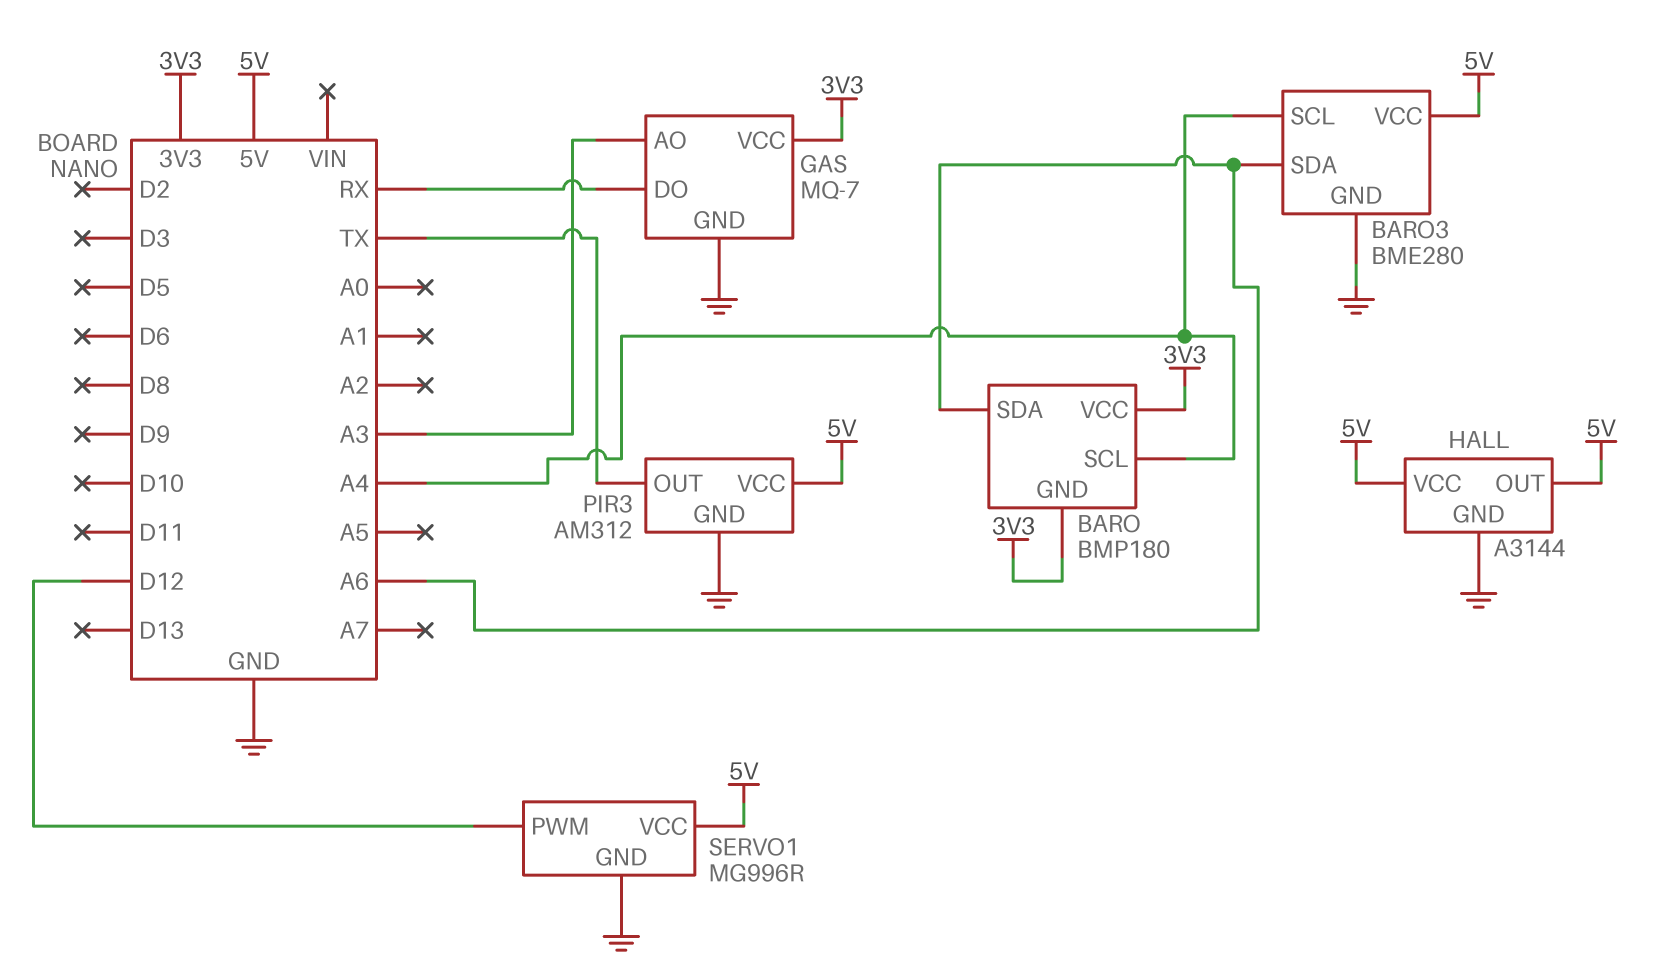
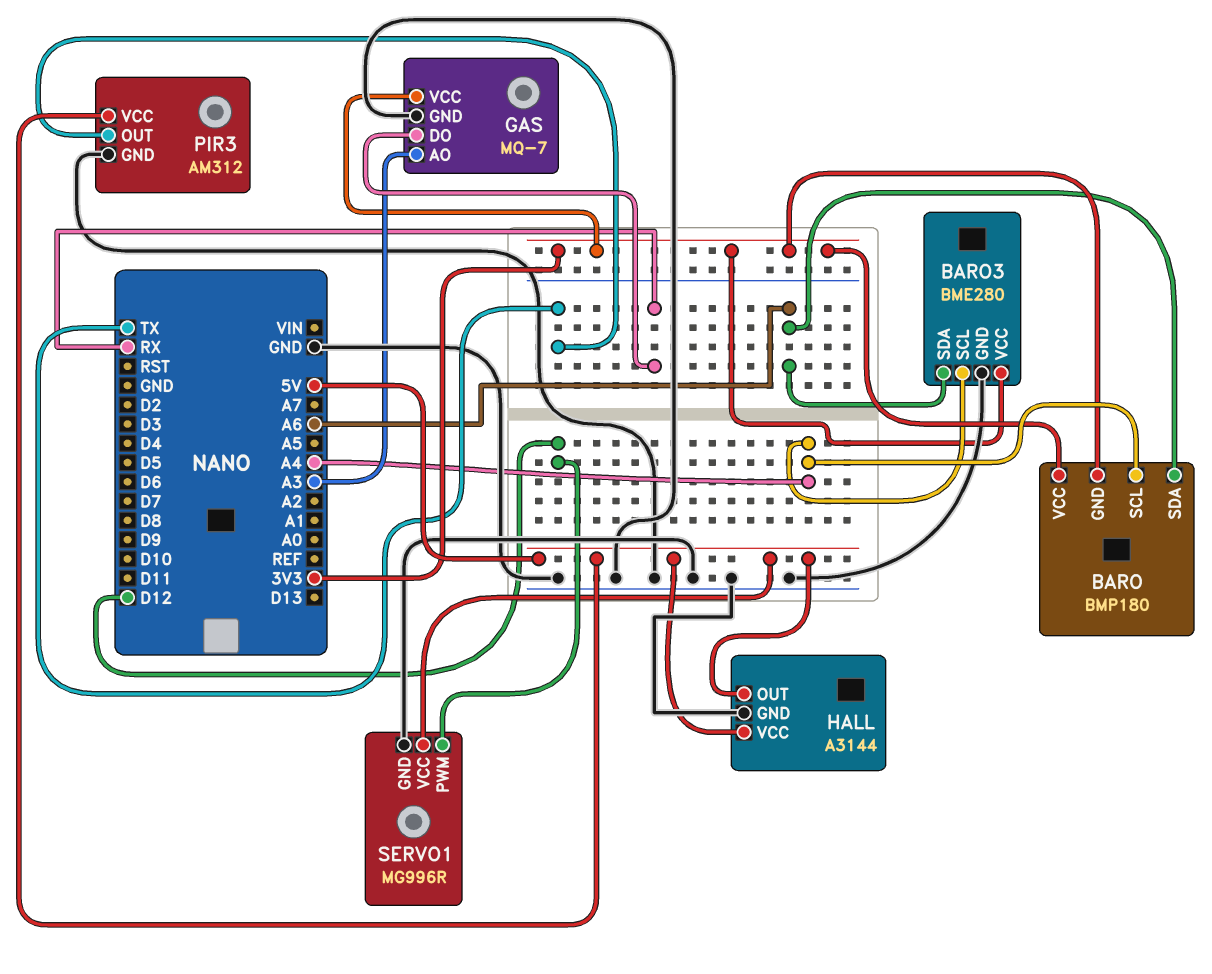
BARO3 pin VCC: 5V -> 3V3

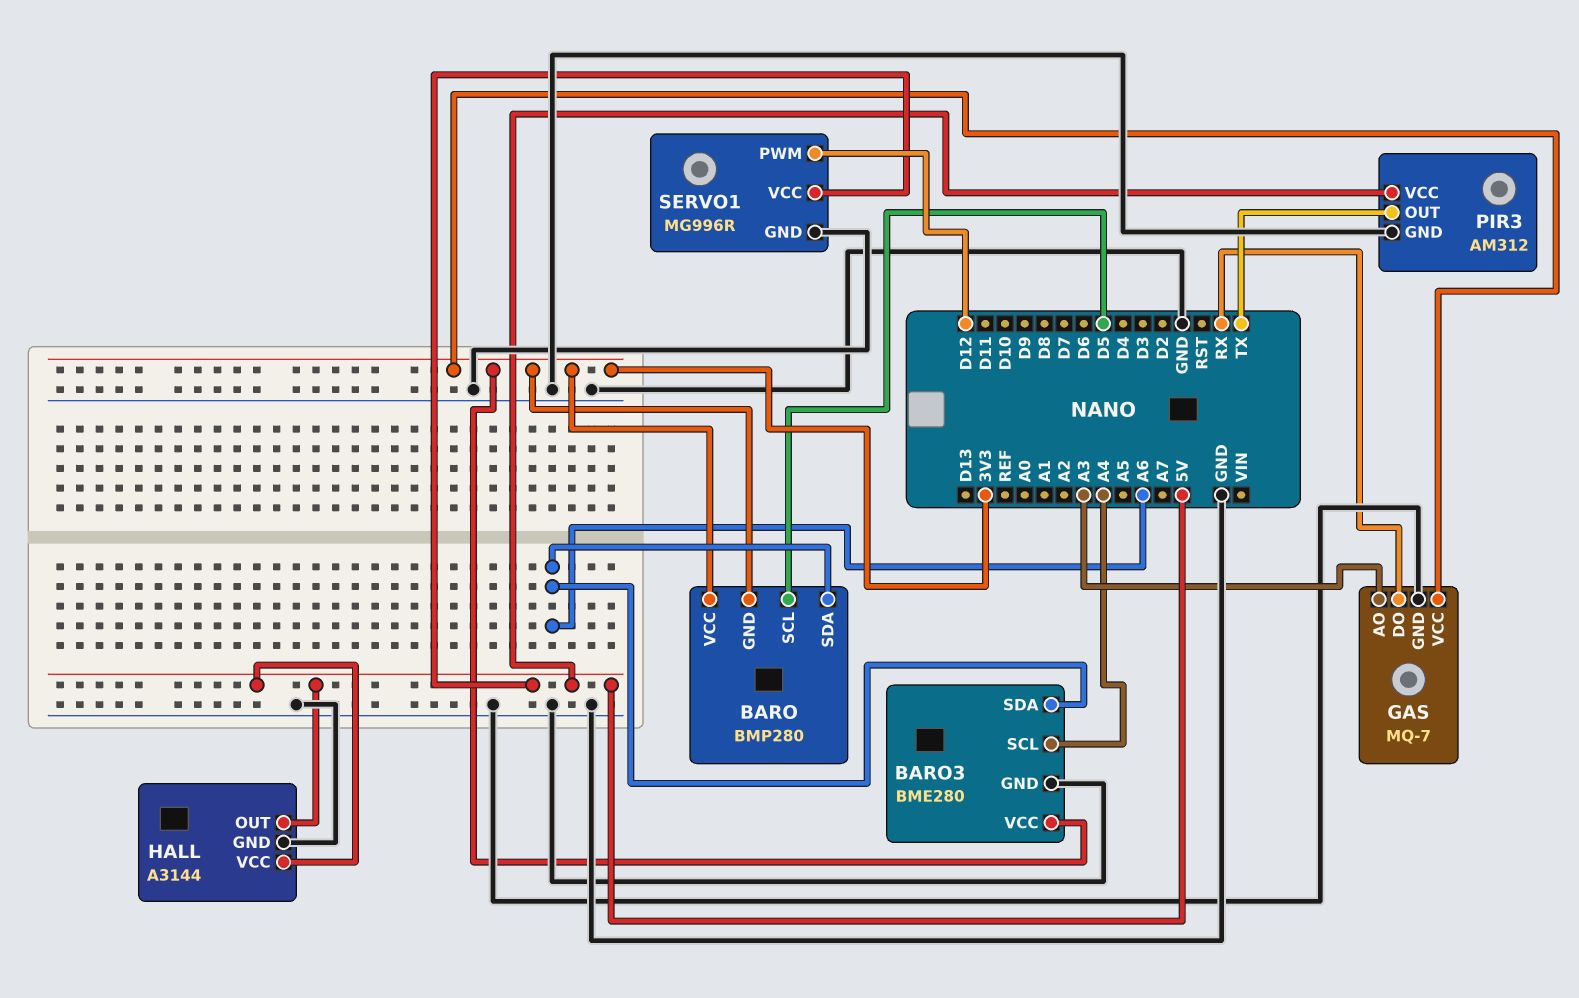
BARO: BMP180 -> BMP280
BARO pin SCL: A4 -> D5

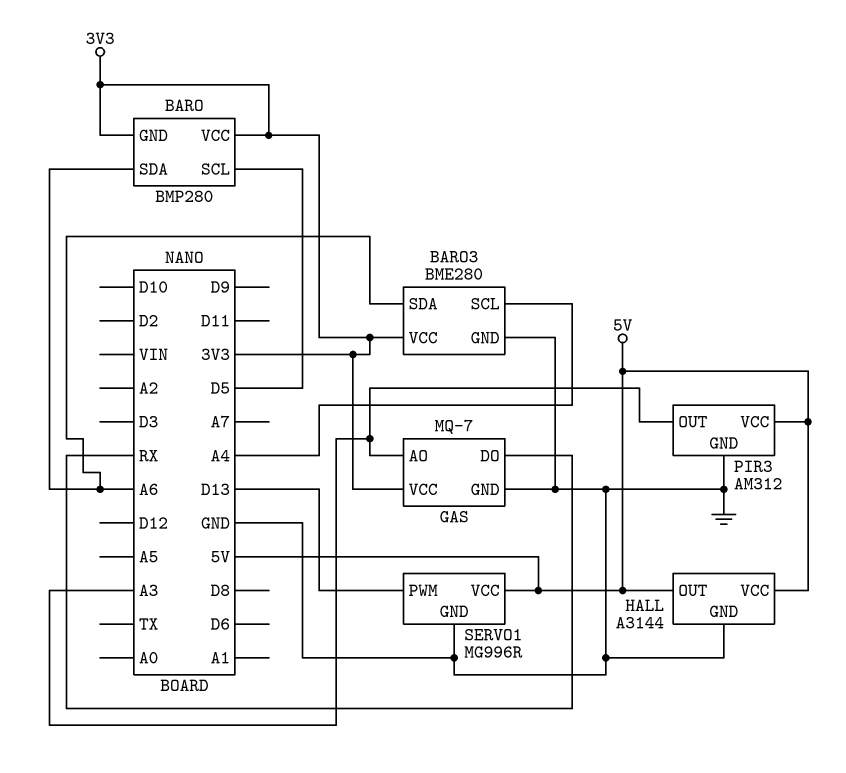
PIR3 pin OUT: TX -> A3
SERVO1 pin PWM: D12 -> D13

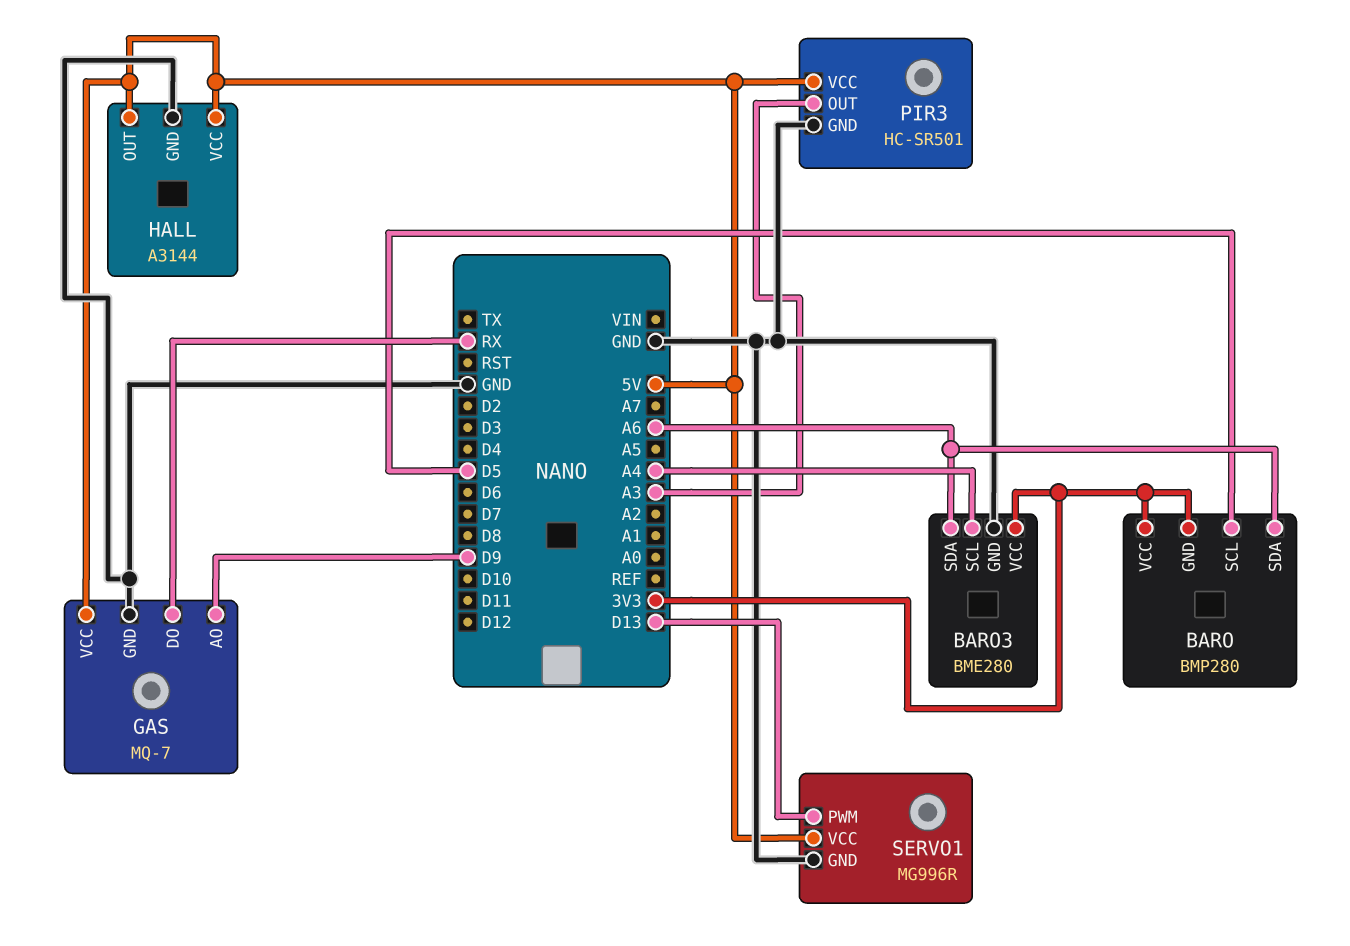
GAS pin AO: A3 -> D9
GAS pin VCC: 3V3 -> 5V
PIR3: AM312 -> HC-SR501

